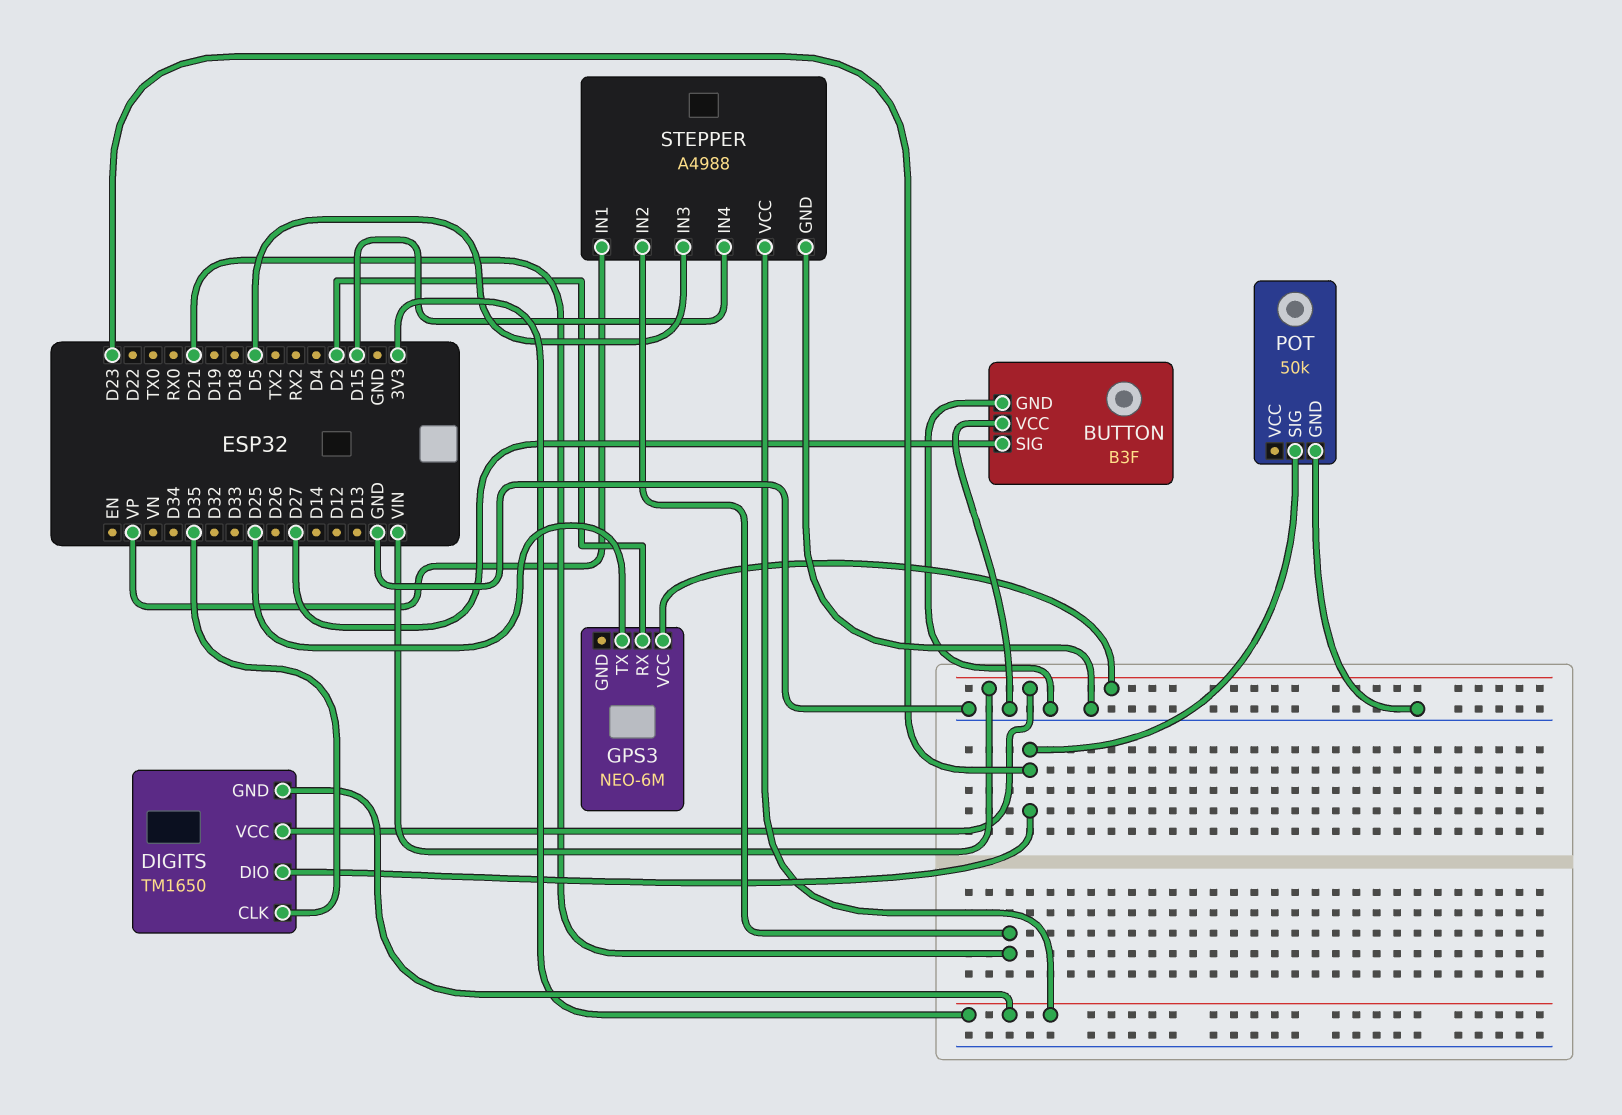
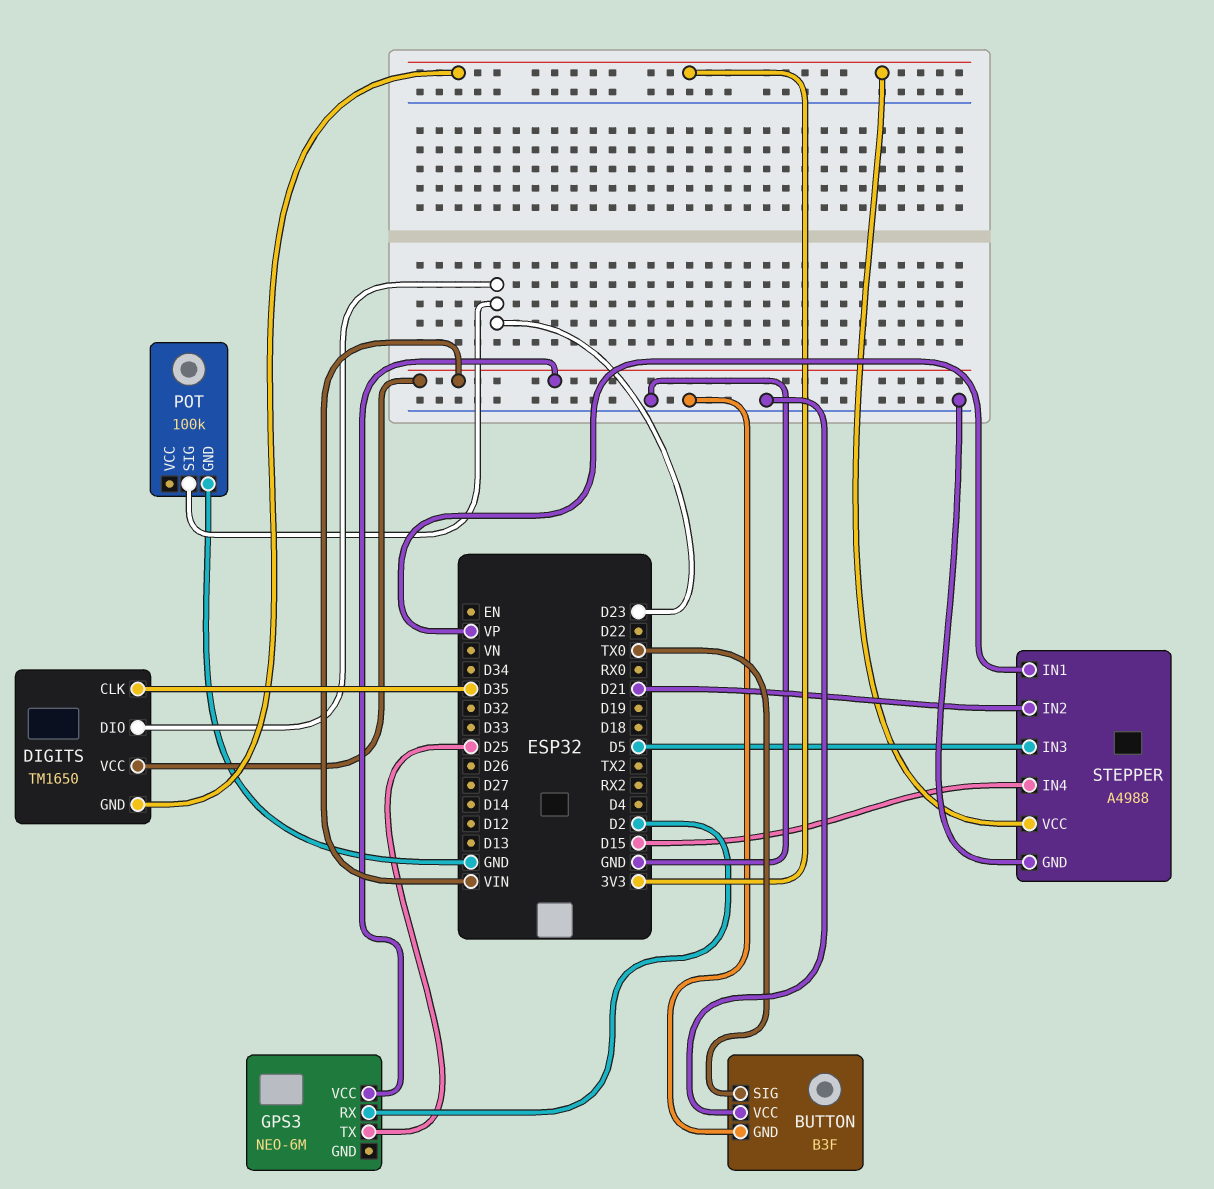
BUTTON pin SIG: D27 -> TX0
POT: 50k -> 100k

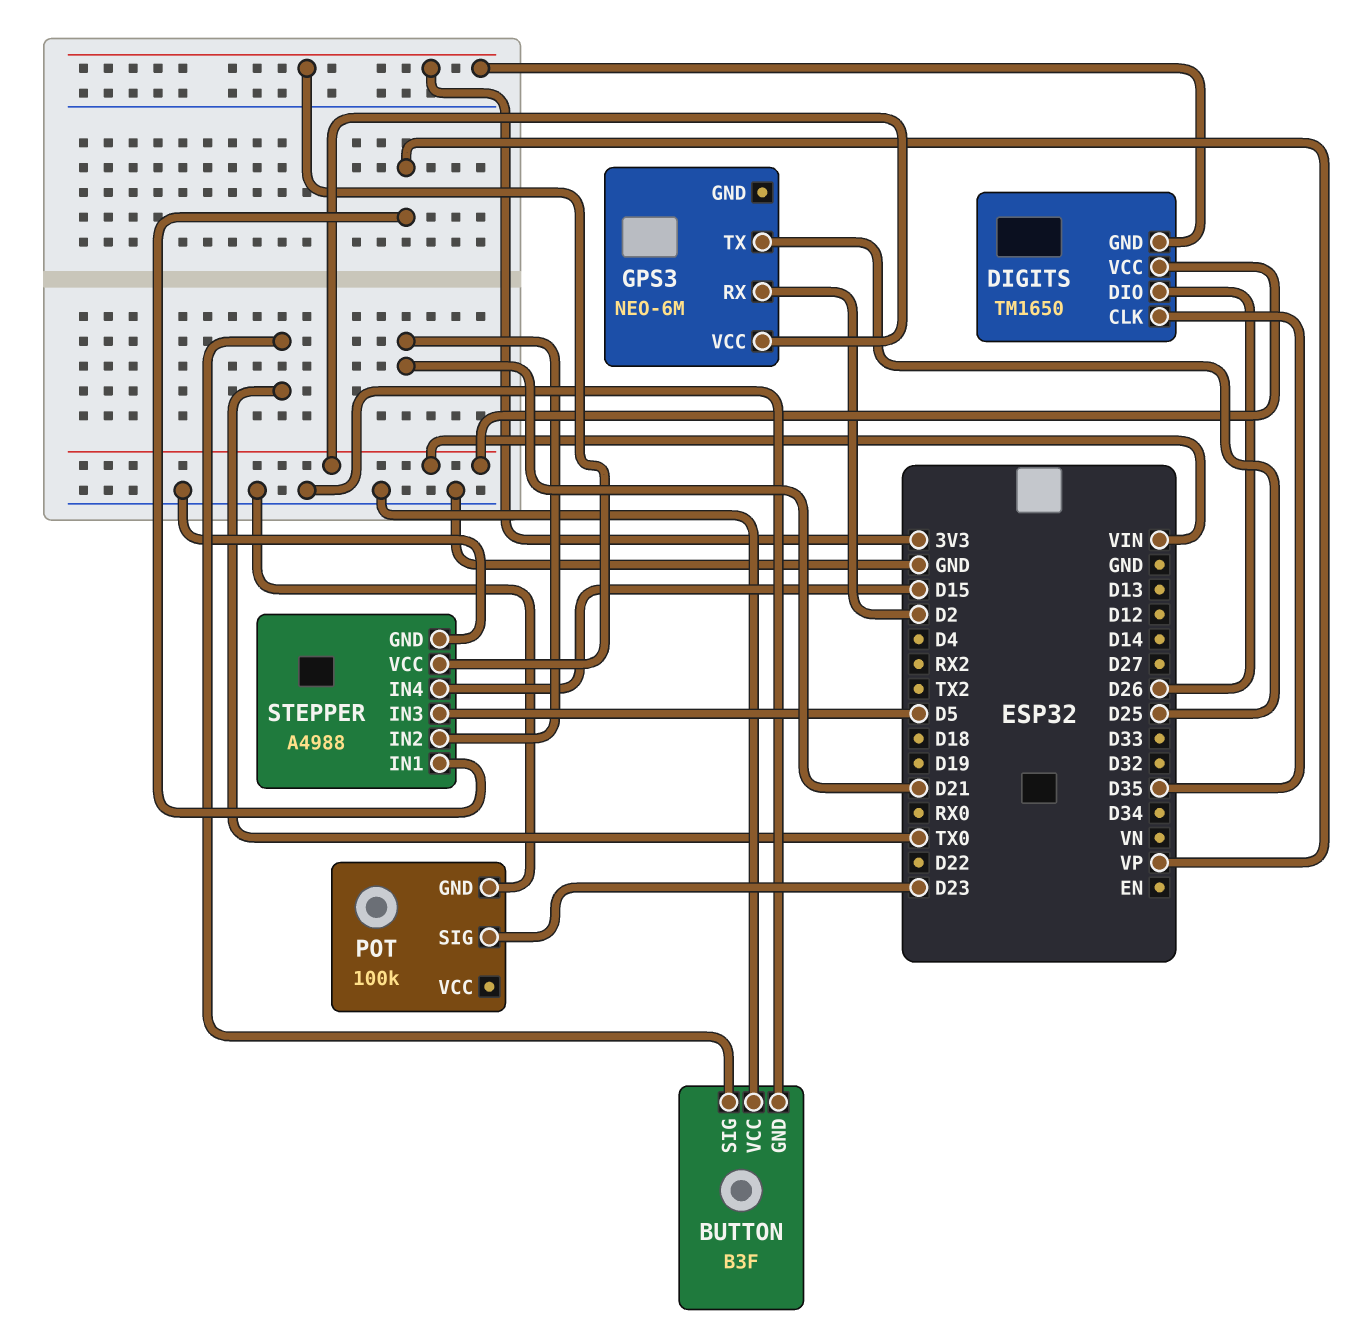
DIGITS pin DIO: D23 -> D26

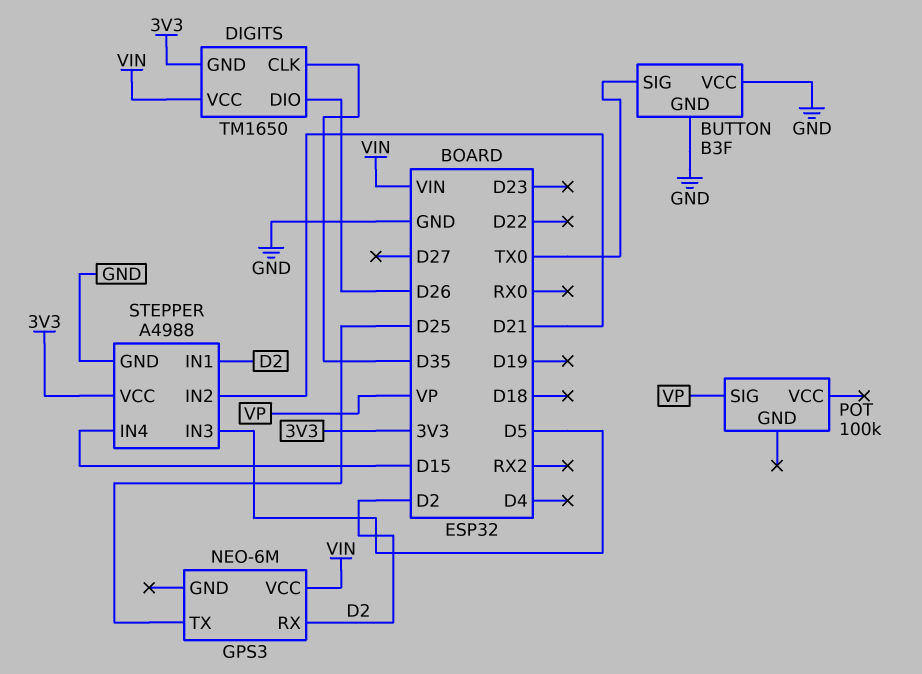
POT pin GND: GND -> none
POT pin SIG: D23 -> VP
STEPPER pin IN1: VP -> D2

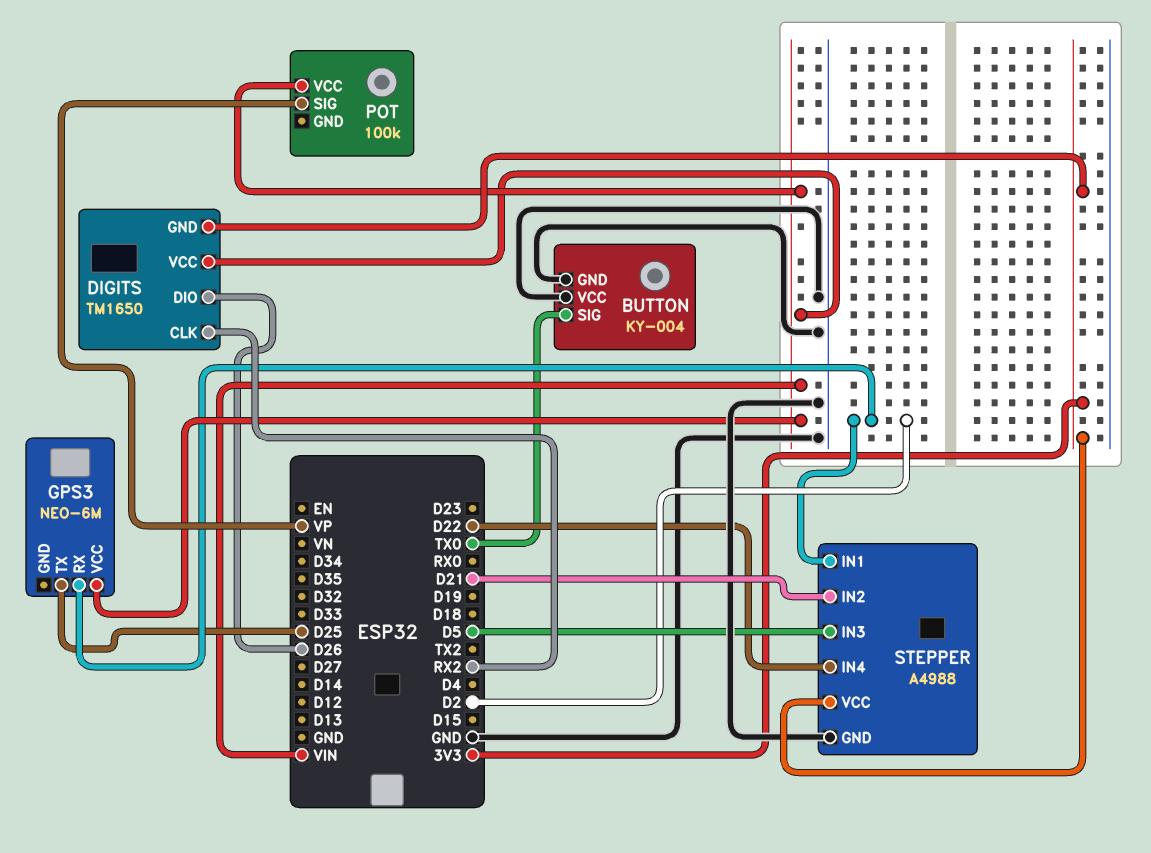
BUTTON: B3F -> KY-004
DIGITS pin CLK: D35 -> RX2
POT pin VCC: none -> VIN
STEPPER pin IN4: D15 -> D22

